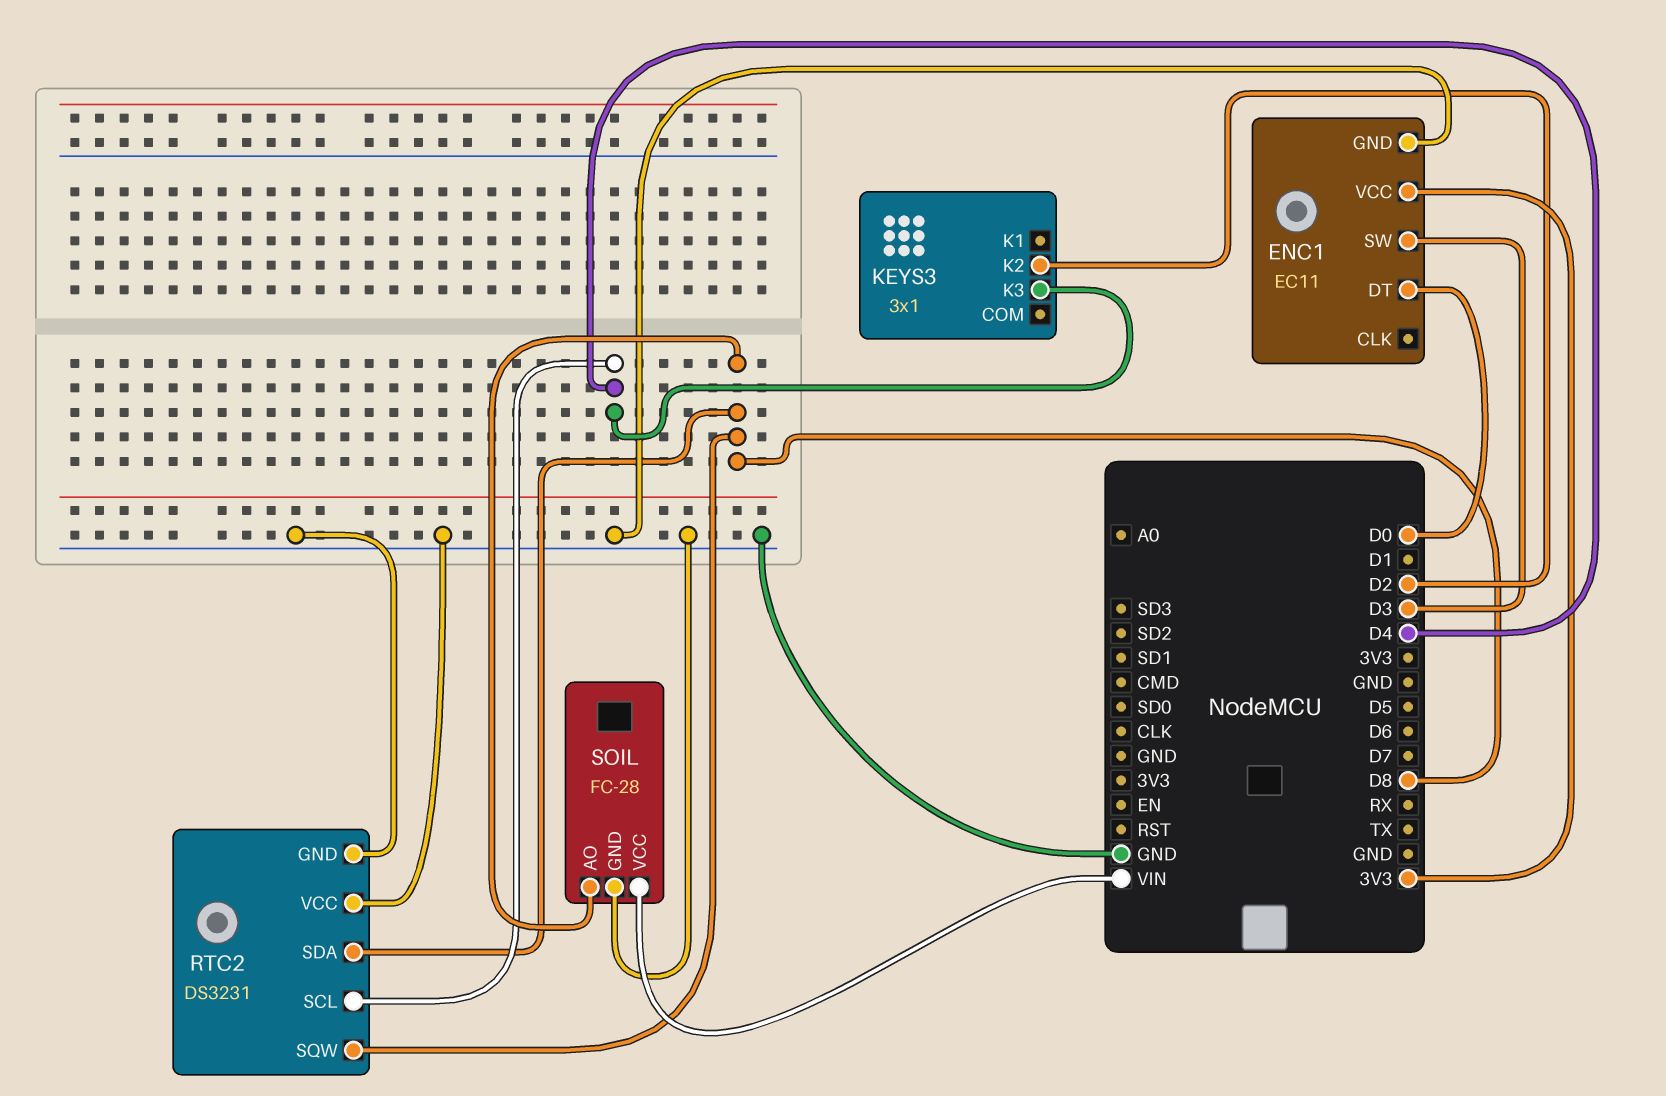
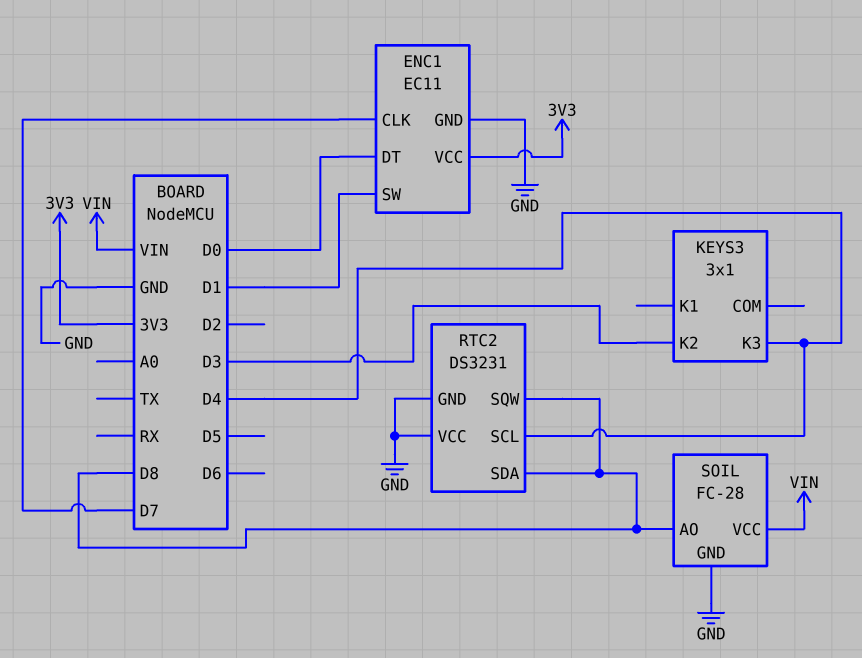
ENC1 pin CLK: none -> D7
ENC1 pin SW: D3 -> D1
KEYS3 pin K2: D2 -> D3

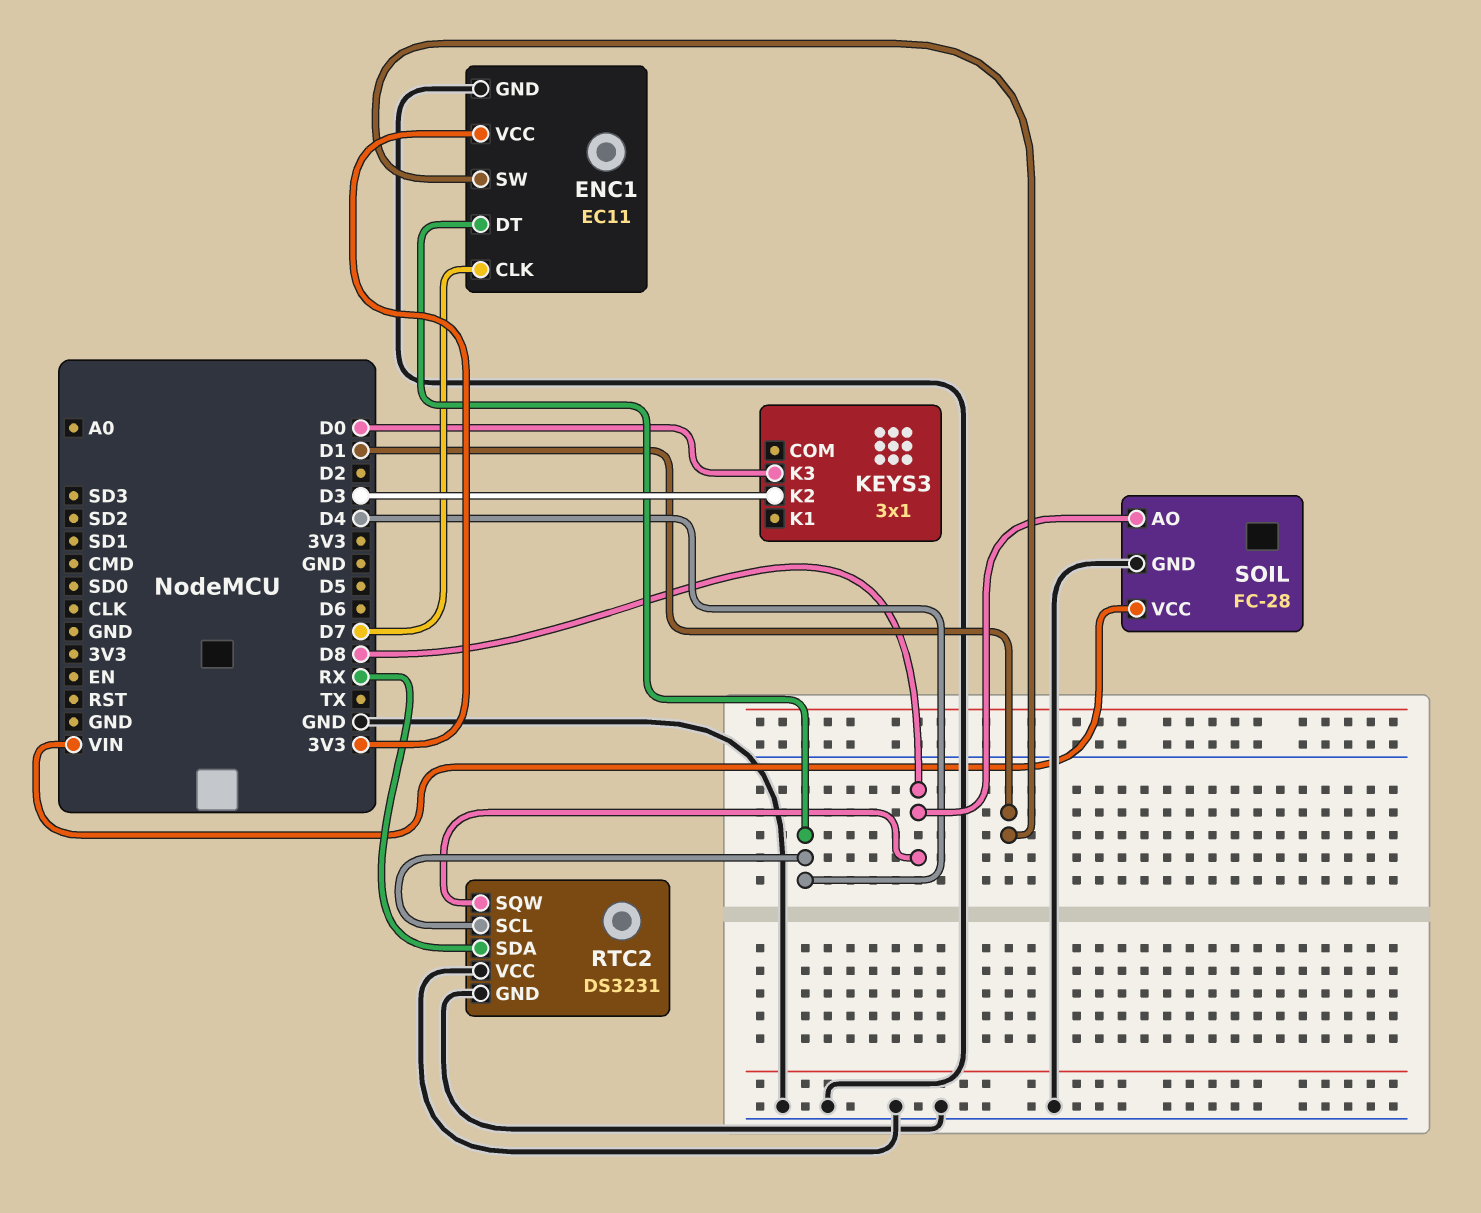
ENC1 pin DT: D0 -> D4
KEYS3 pin K3: D4 -> D0
RTC2 pin SDA: D8 -> RX

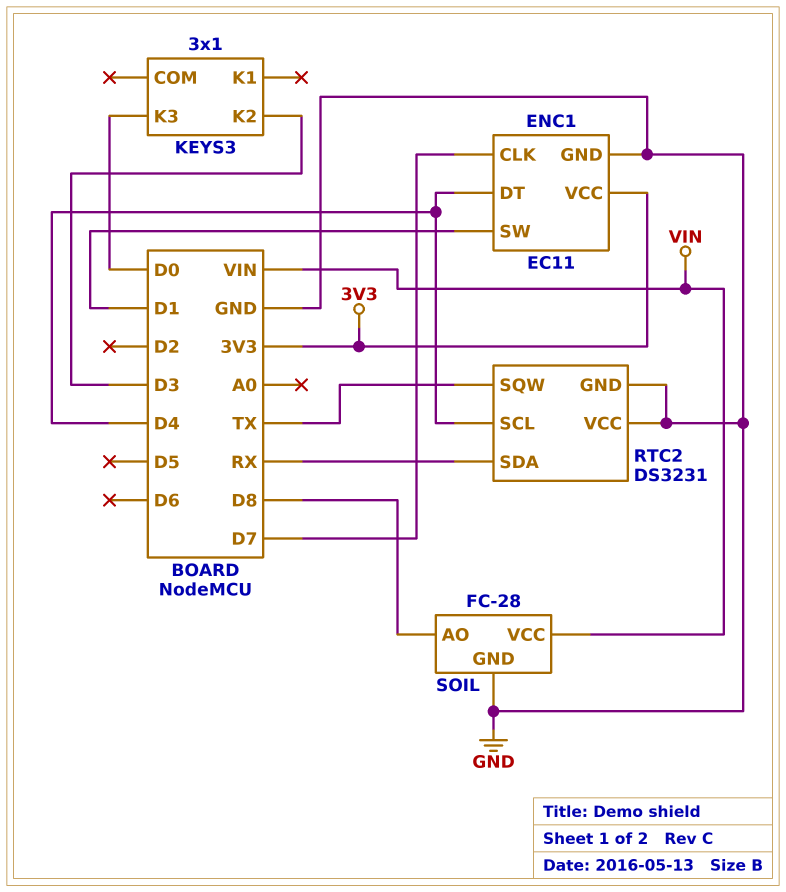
RTC2 pin SQW: D8 -> TX

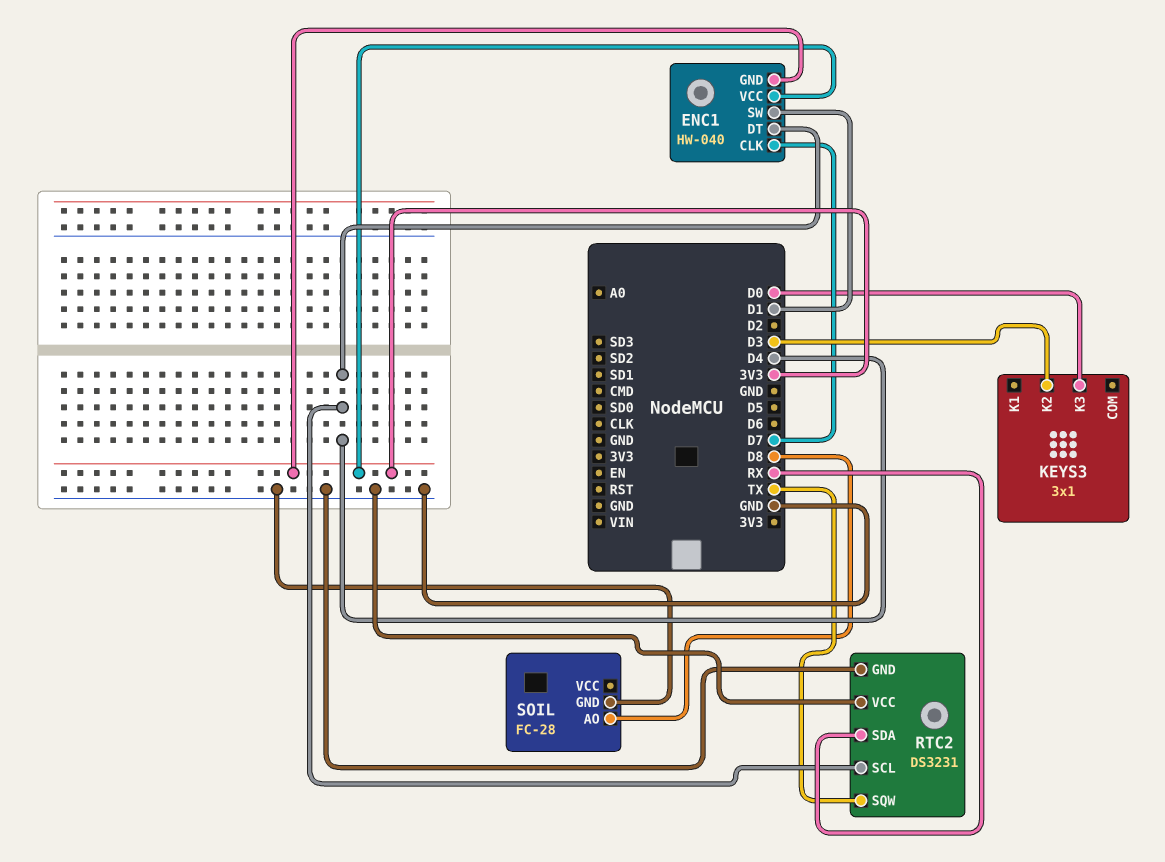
ENC1: EC11 -> HW-040
ENC1 pin GND: GND -> 3V3
SOIL pin VCC: VIN -> none

